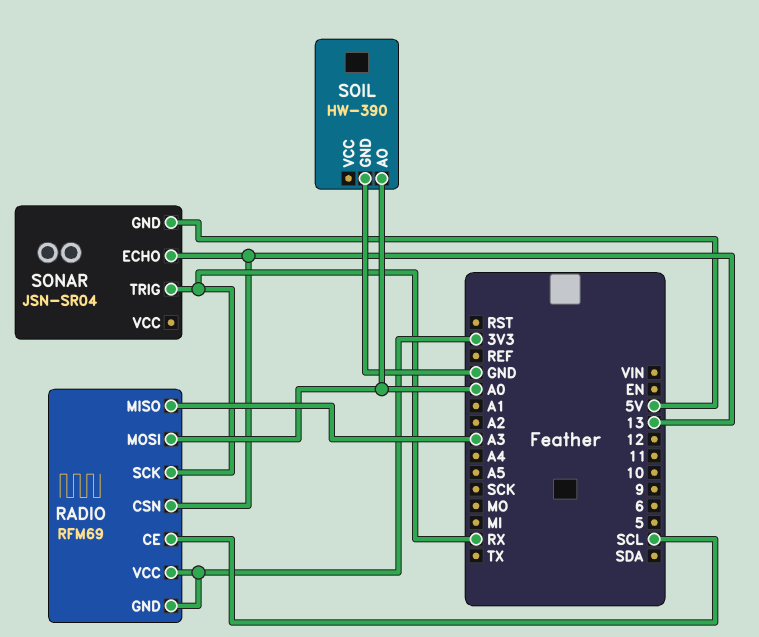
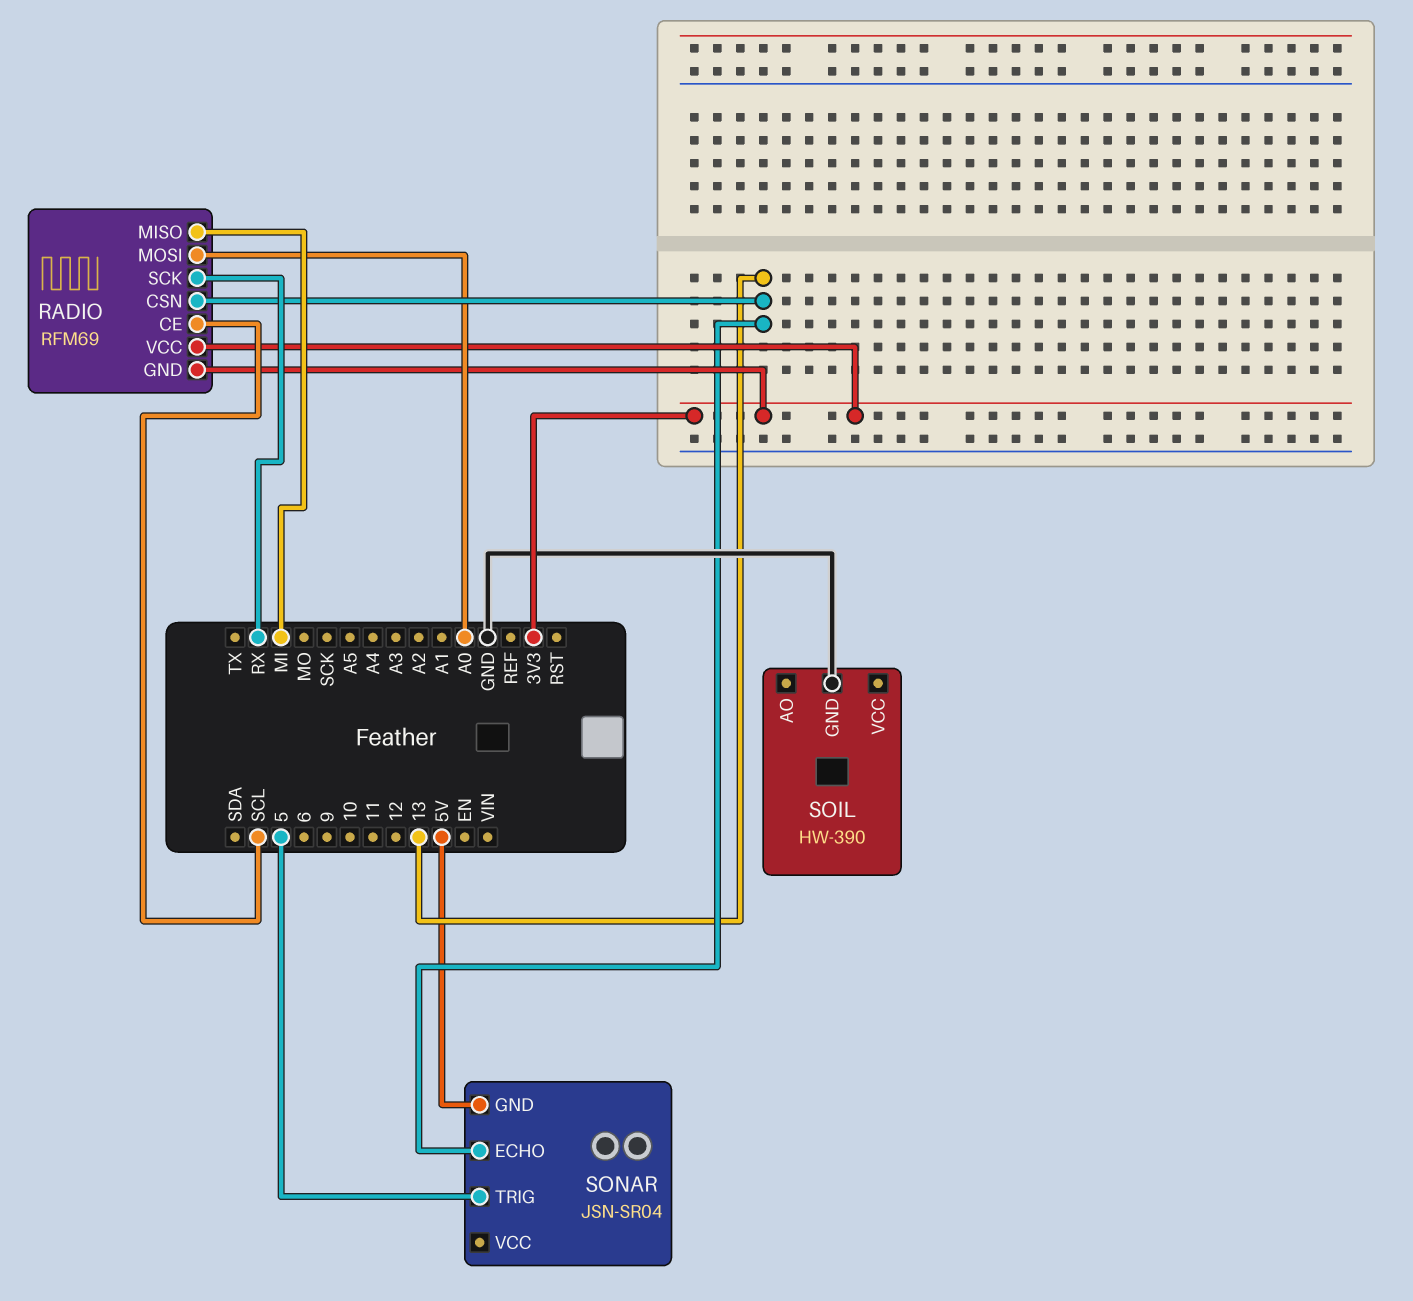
RADIO pin MISO: A3 -> MI
SOIL pin AO: A0 -> none
SONAR pin TRIG: RX -> 5

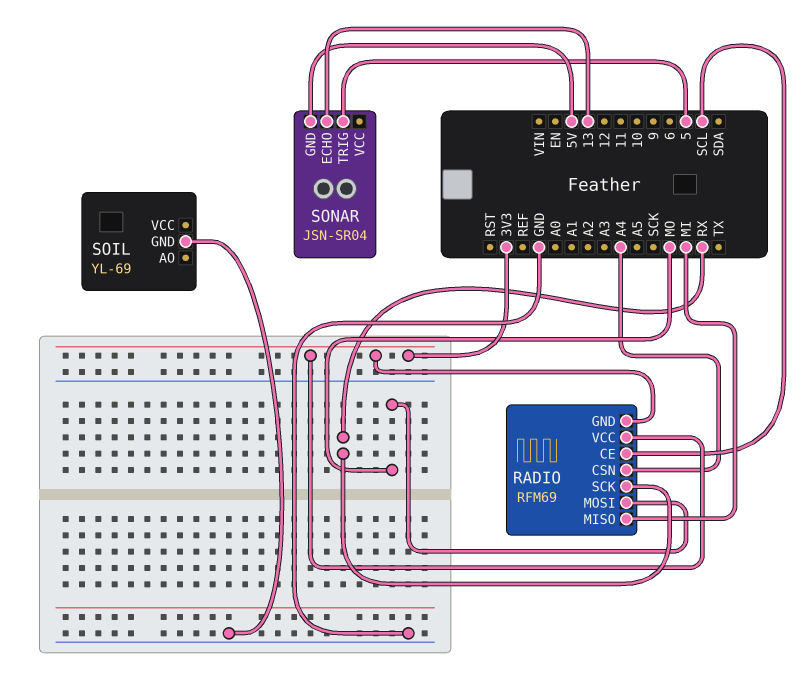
RADIO pin CSN: 13 -> A4
RADIO pin MOSI: A0 -> MO
SOIL: HW-390 -> YL-69

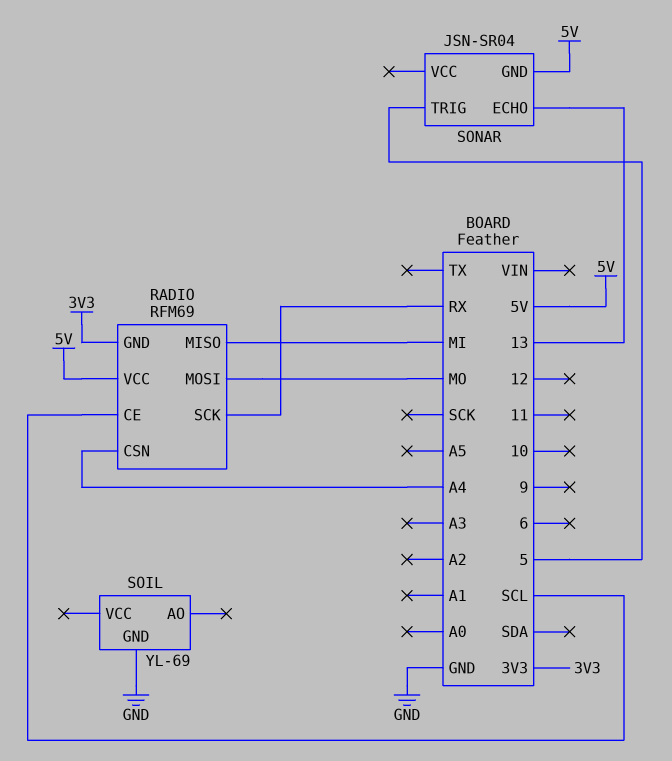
RADIO pin VCC: 3V3 -> 5V

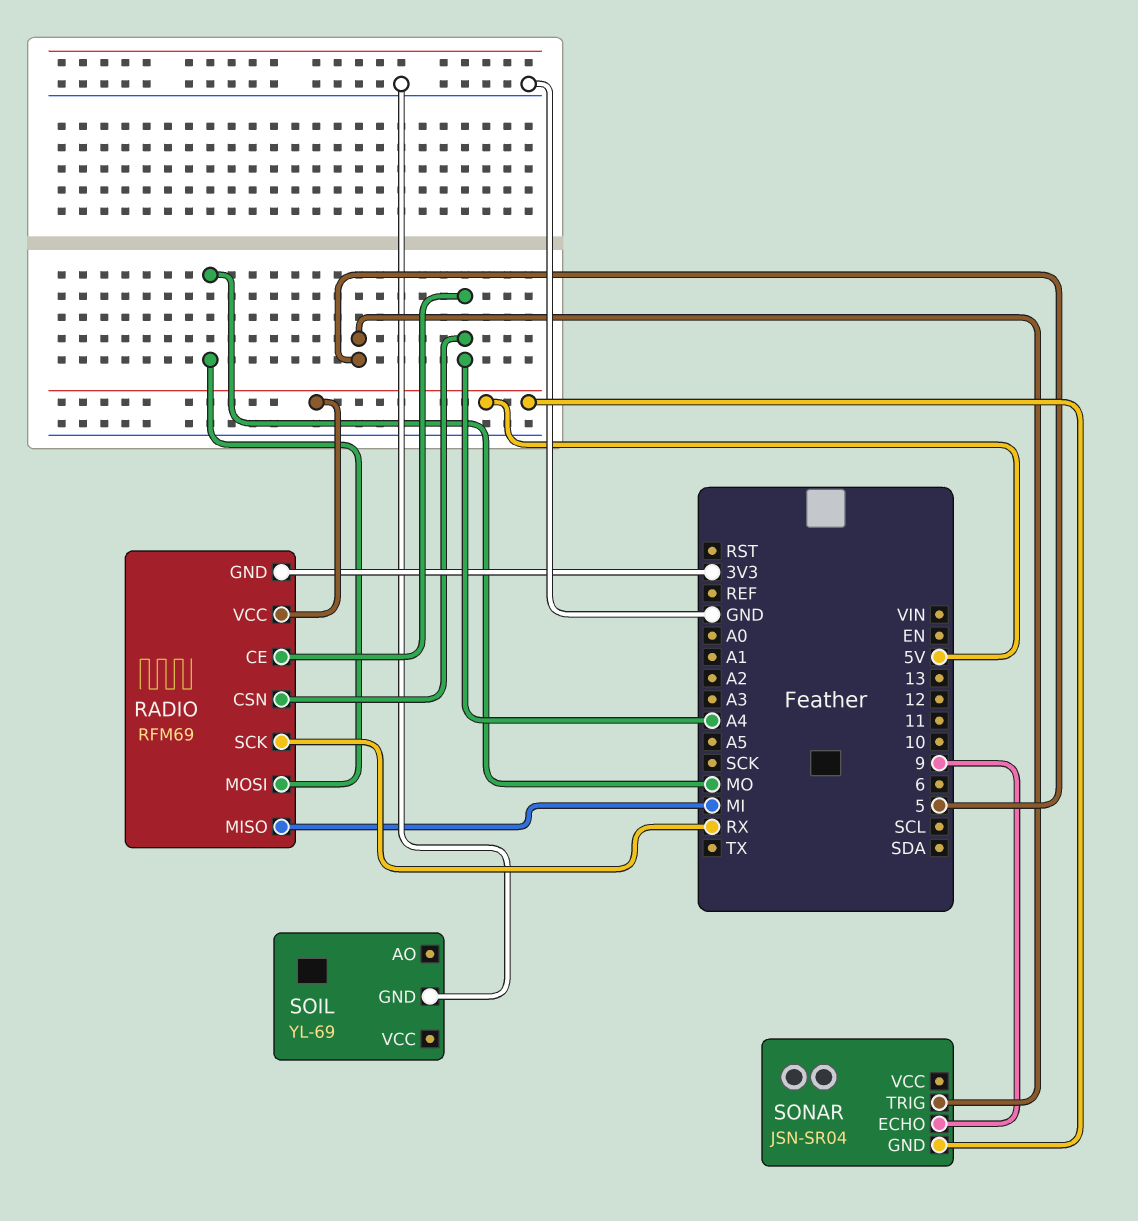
RADIO pin CE: SCL -> A4
SONAR pin ECHO: 13 -> 9

